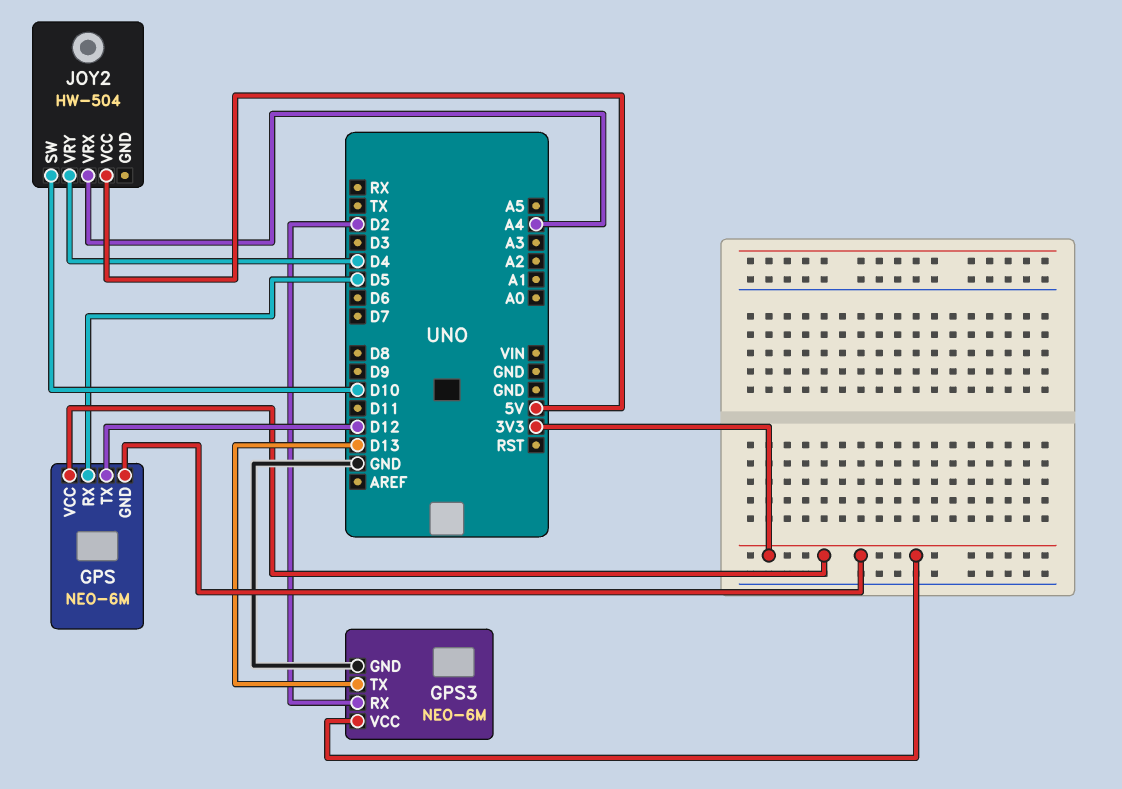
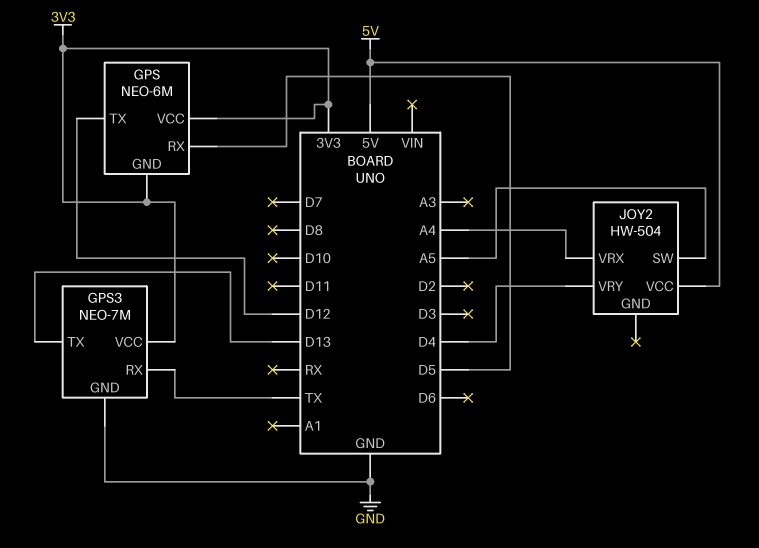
GPS3: NEO-6M -> NEO-7M
GPS3 pin RX: D2 -> TX
JOY2 pin SW: D10 -> A5

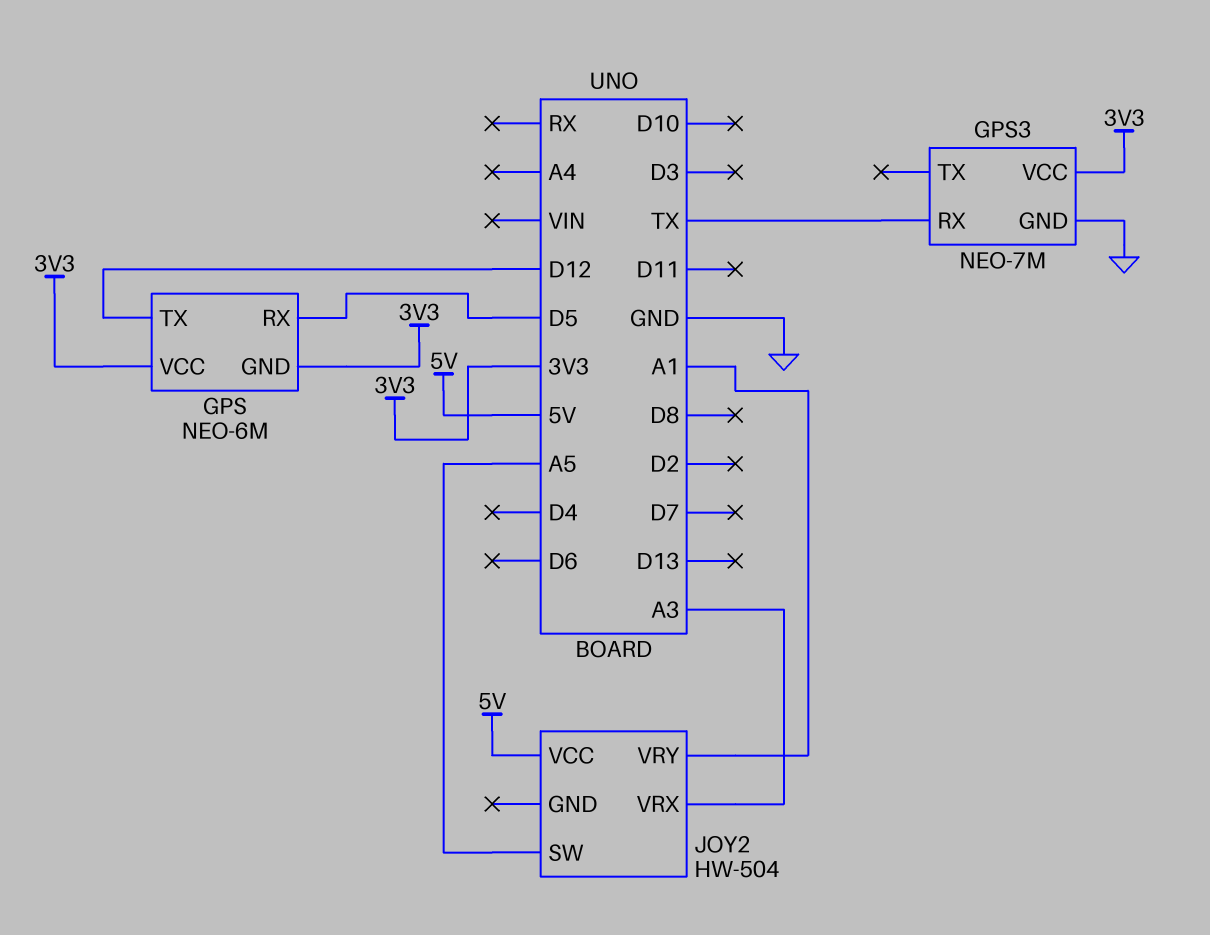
GPS3 pin TX: D13 -> none
JOY2 pin VRX: A4 -> A3
JOY2 pin VRY: D4 -> A1

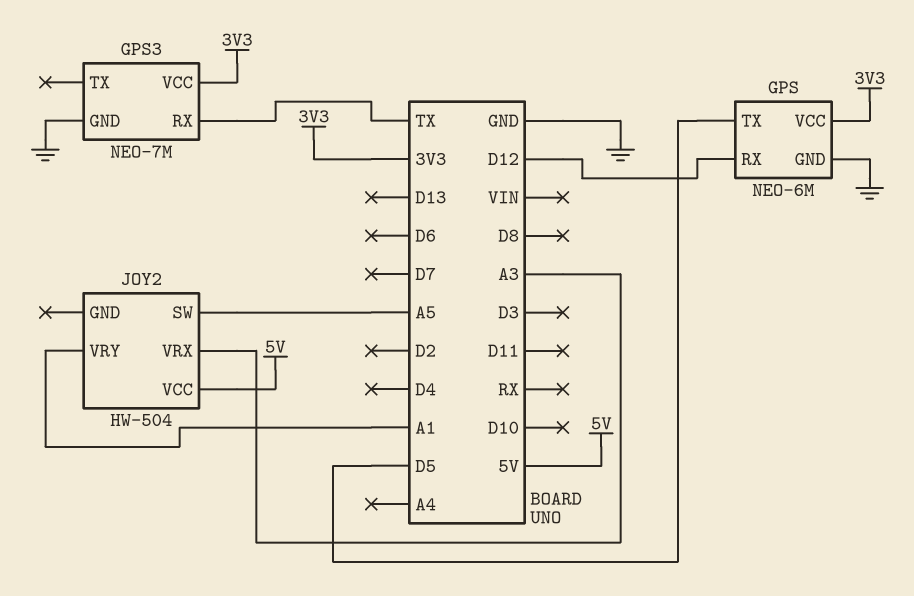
GPS pin GND: 3V3 -> GND
GPS pin RX: D5 -> D12
GPS pin TX: D12 -> D5

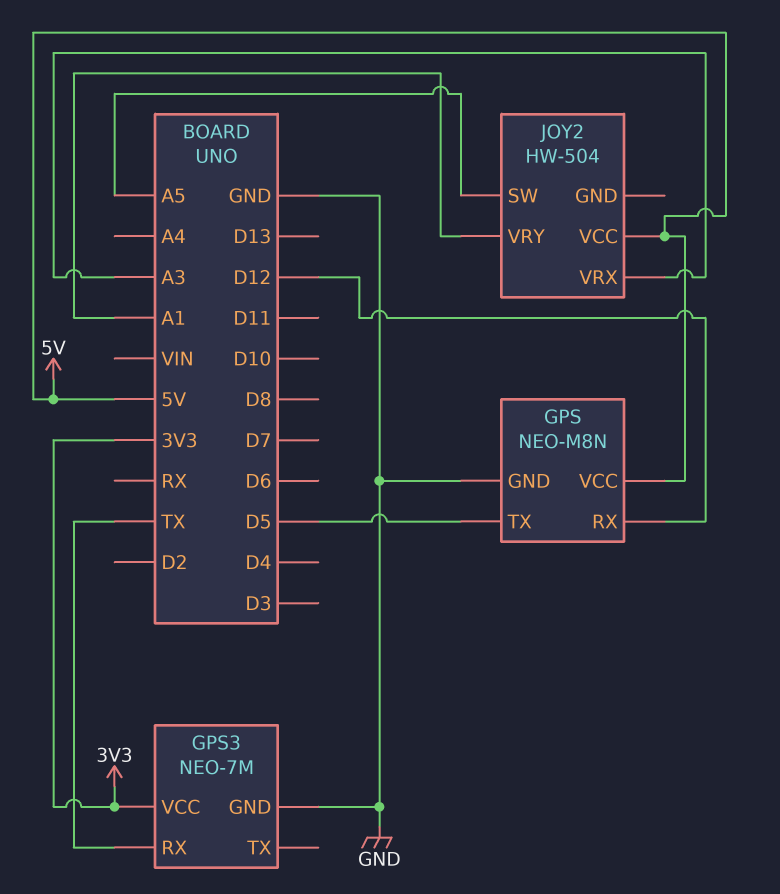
GPS: NEO-6M -> NEO-M8N
GPS pin VCC: 3V3 -> 5V

